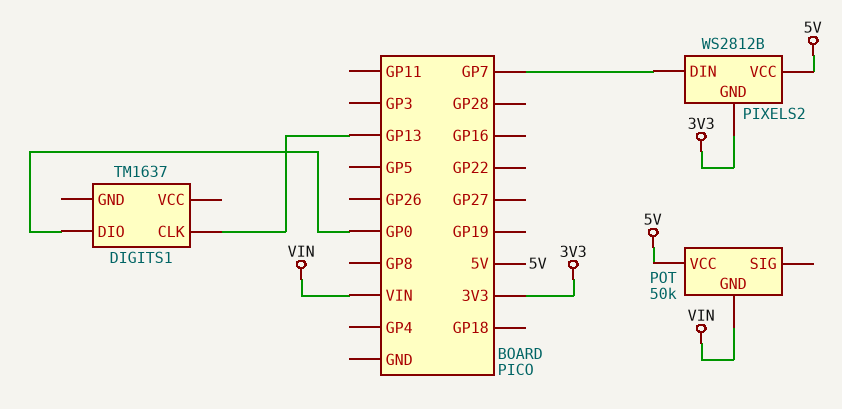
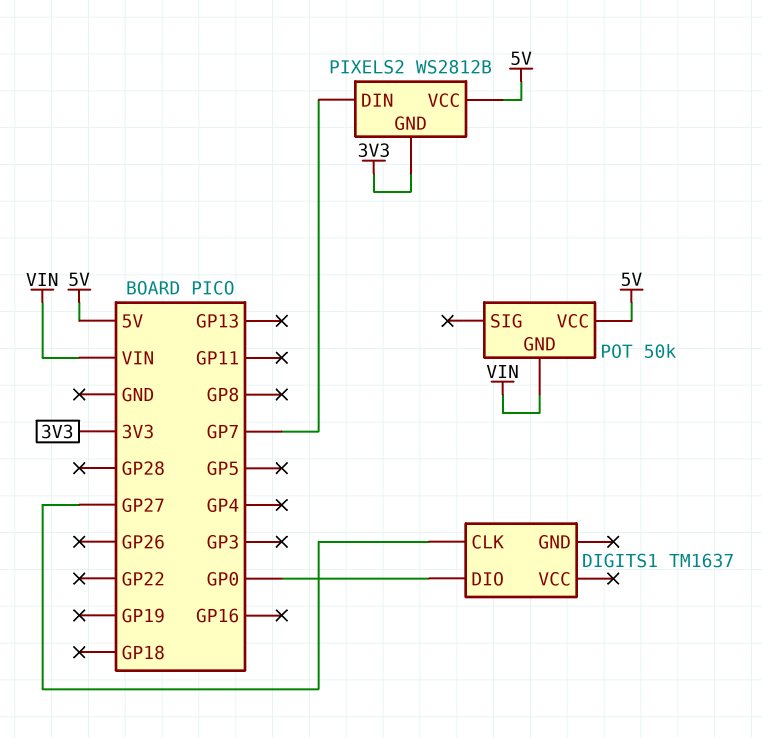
DIGITS1 pin CLK: GP13 -> GP27

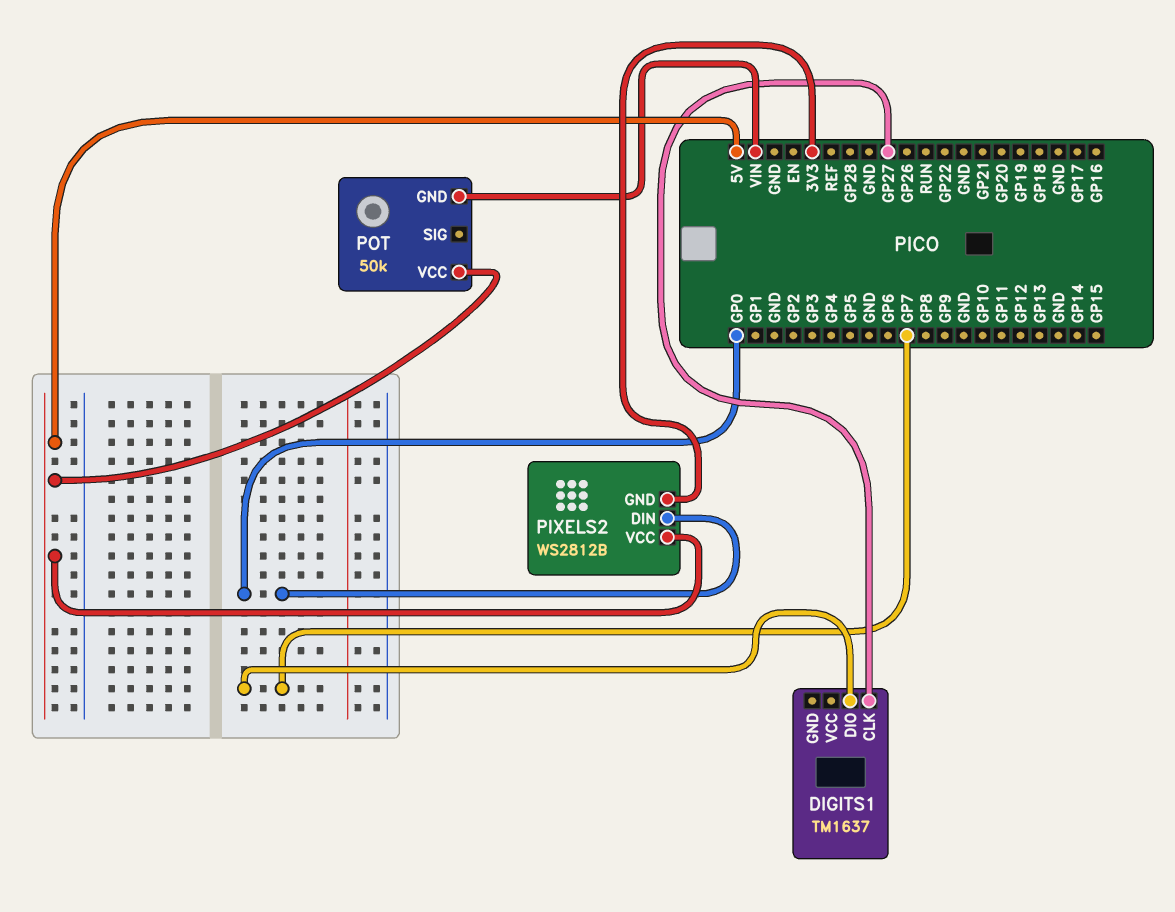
DIGITS1 pin DIO: GP0 -> GP7
PIXELS2 pin DIN: GP7 -> GP0

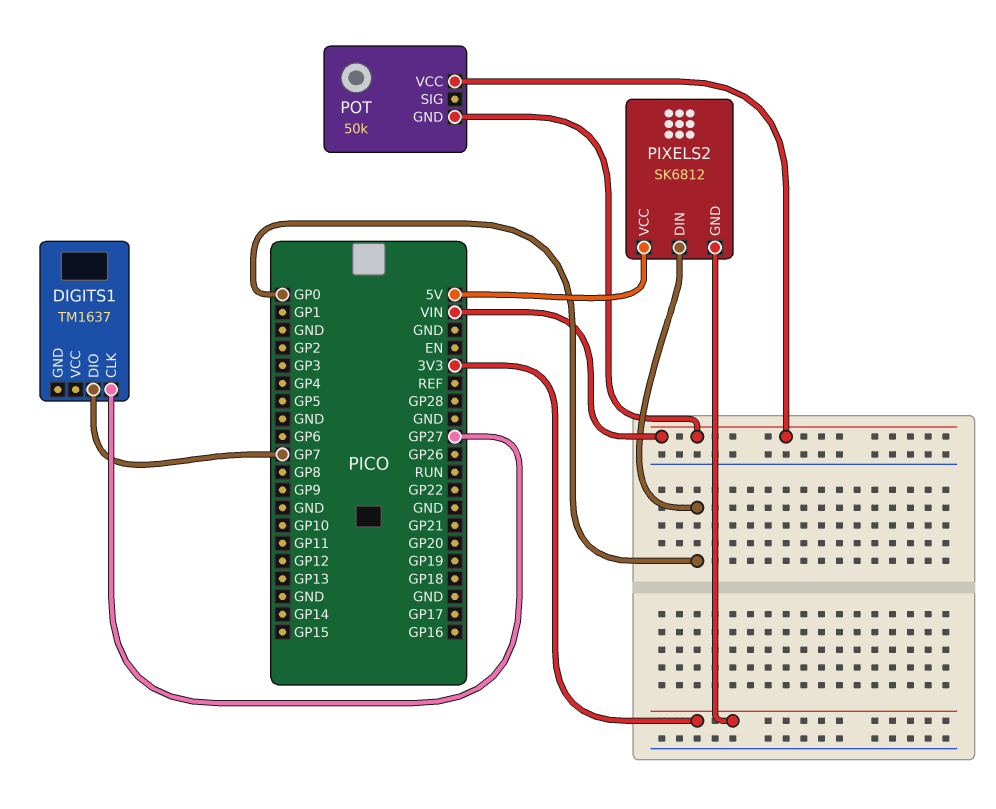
PIXELS2: WS2812B -> SK6812
POT pin VCC: 5V -> VIN

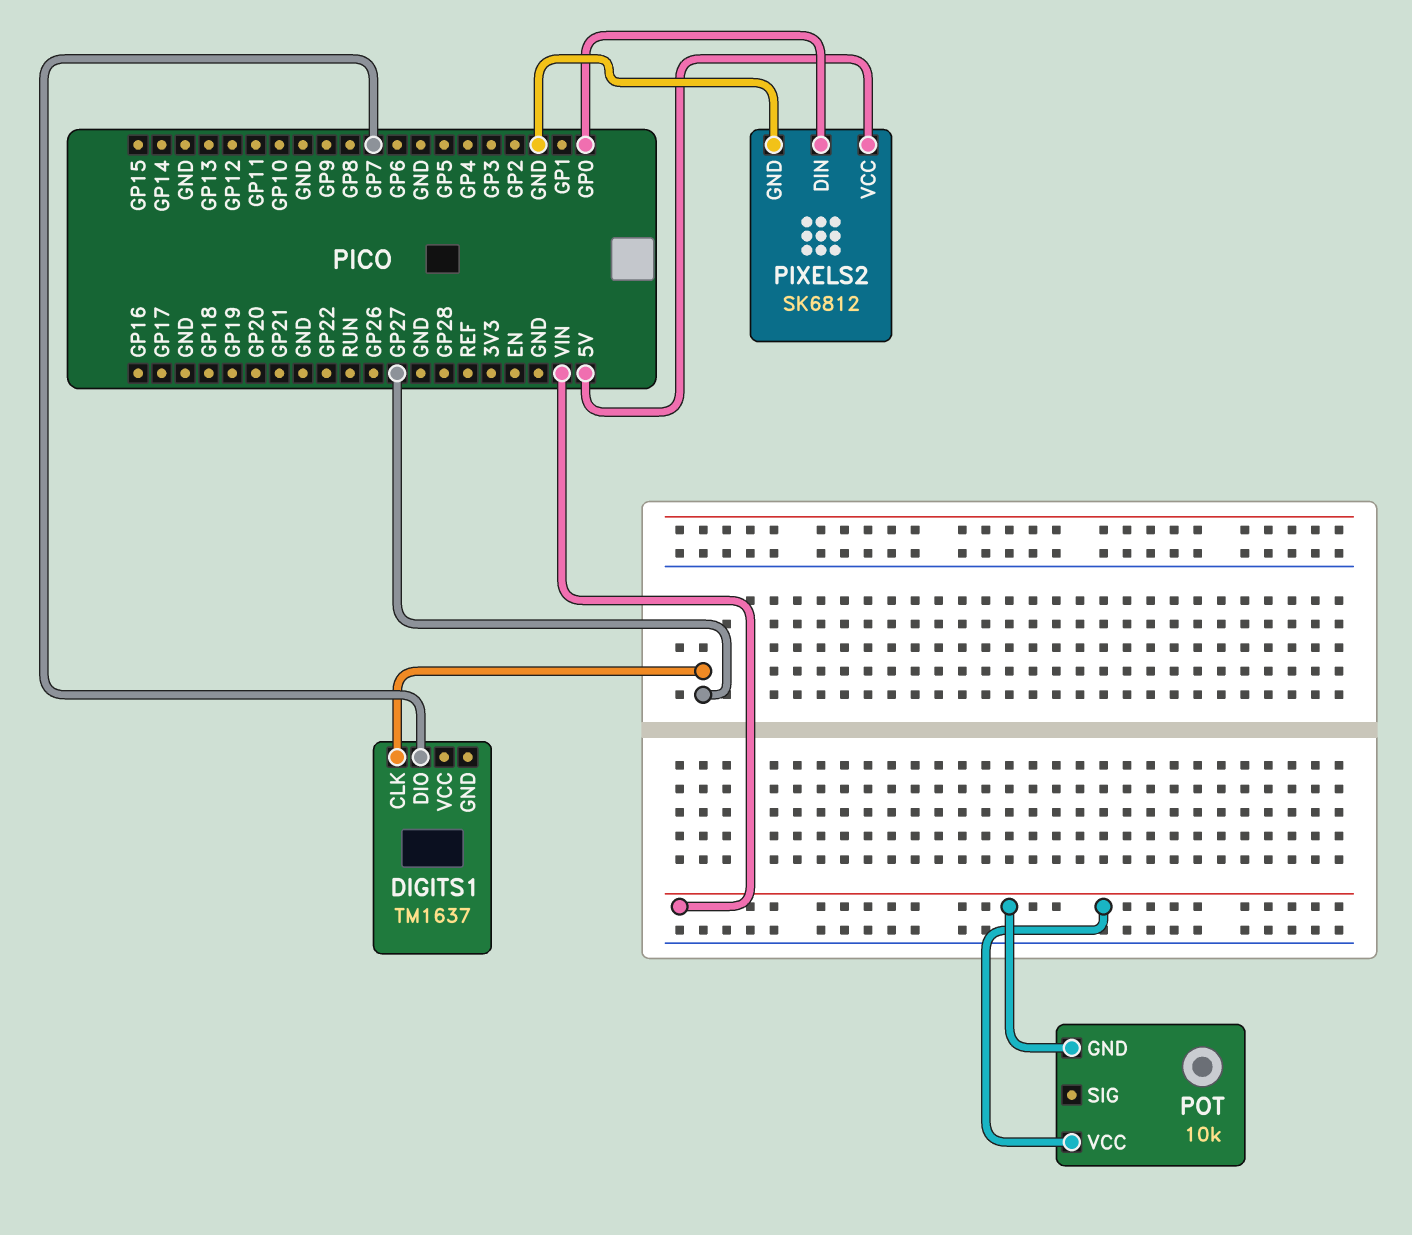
PIXELS2 pin GND: 3V3 -> GND
POT: 50k -> 10k

